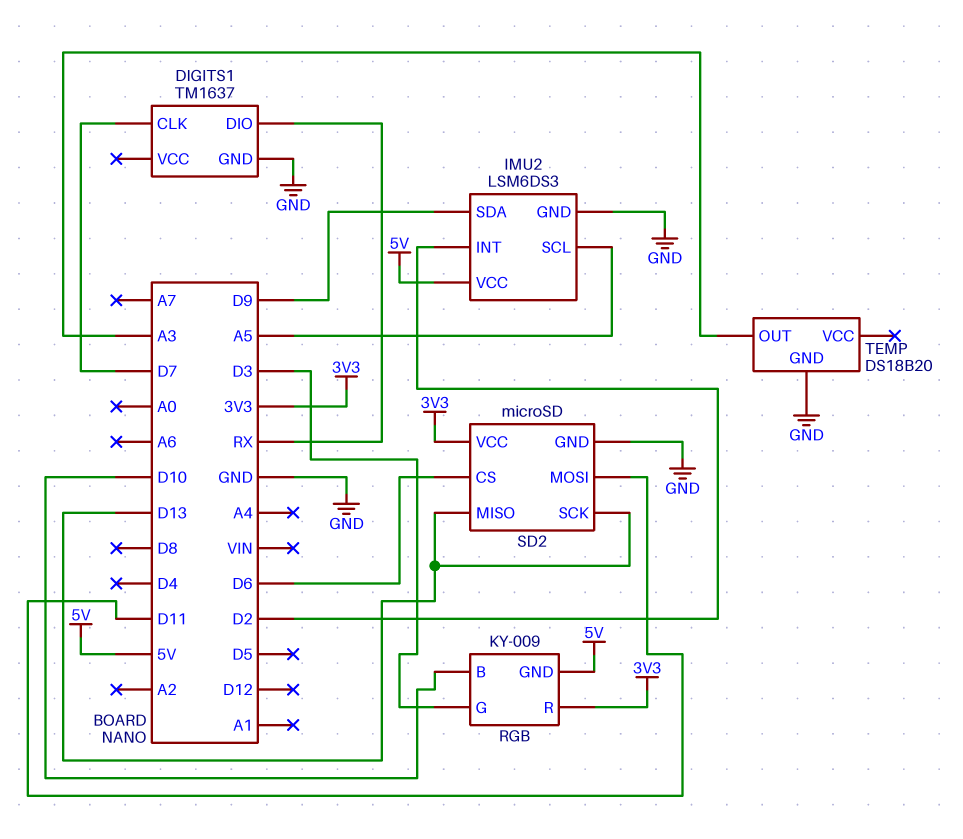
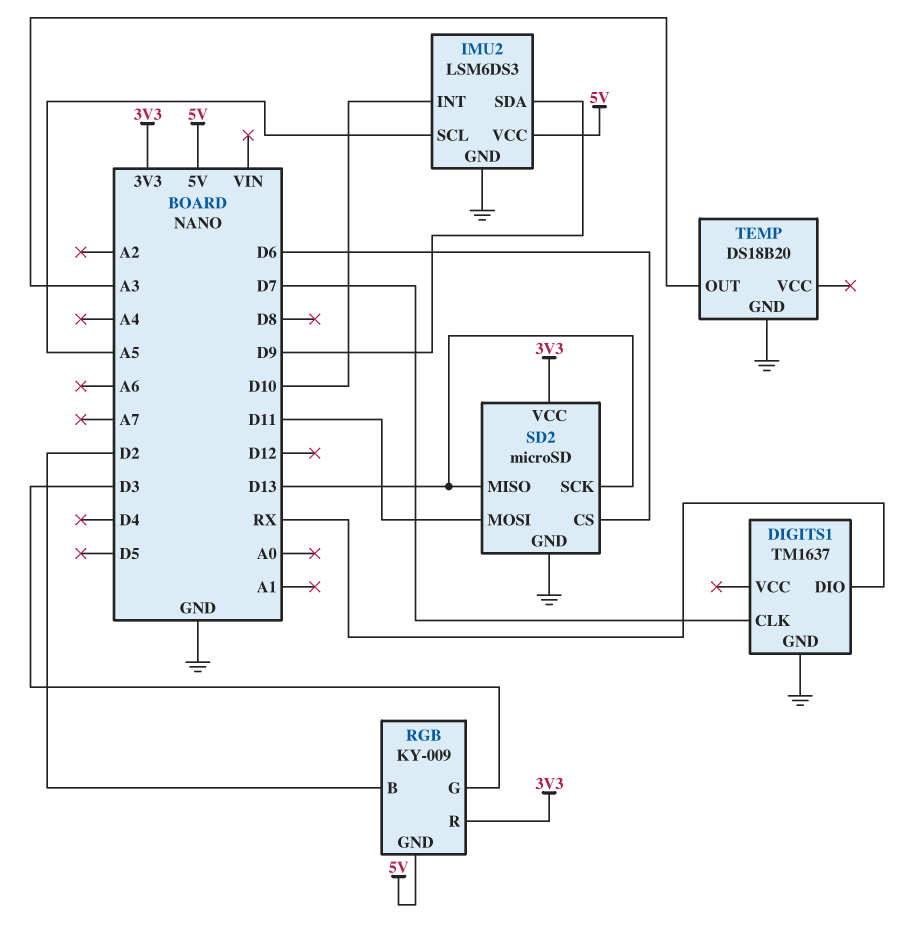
IMU2 pin INT: D2 -> D10
RGB pin B: D10 -> D2

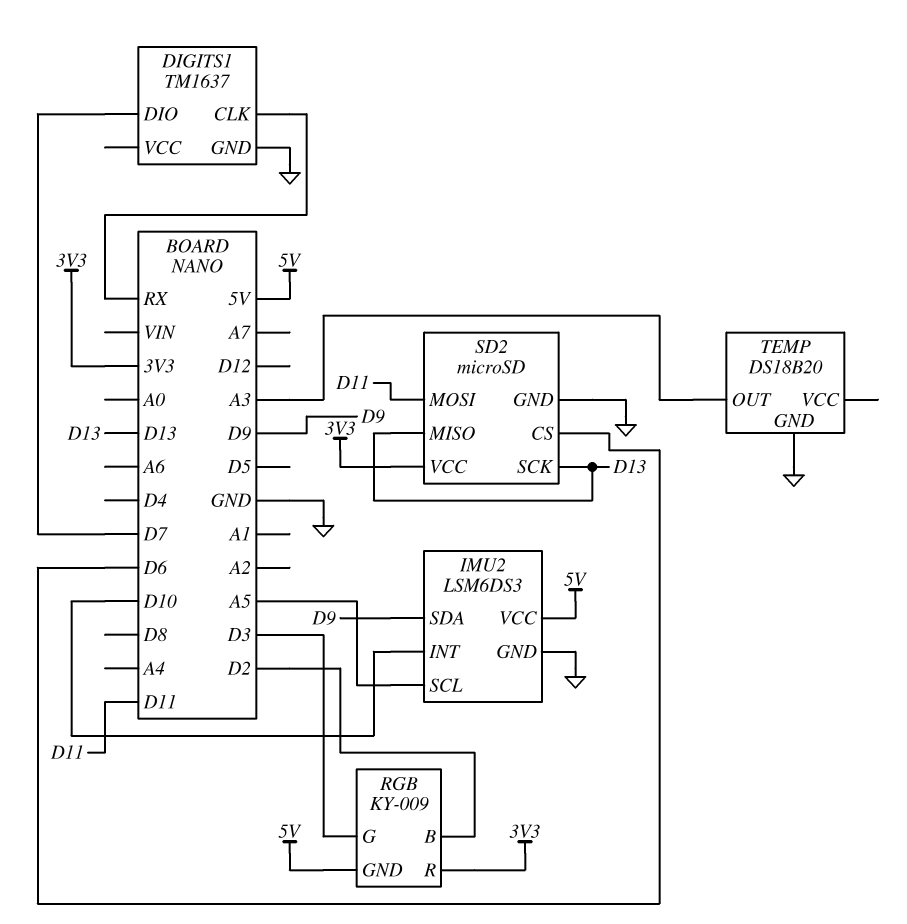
DIGITS1 pin CLK: D7 -> RX
DIGITS1 pin DIO: RX -> D7

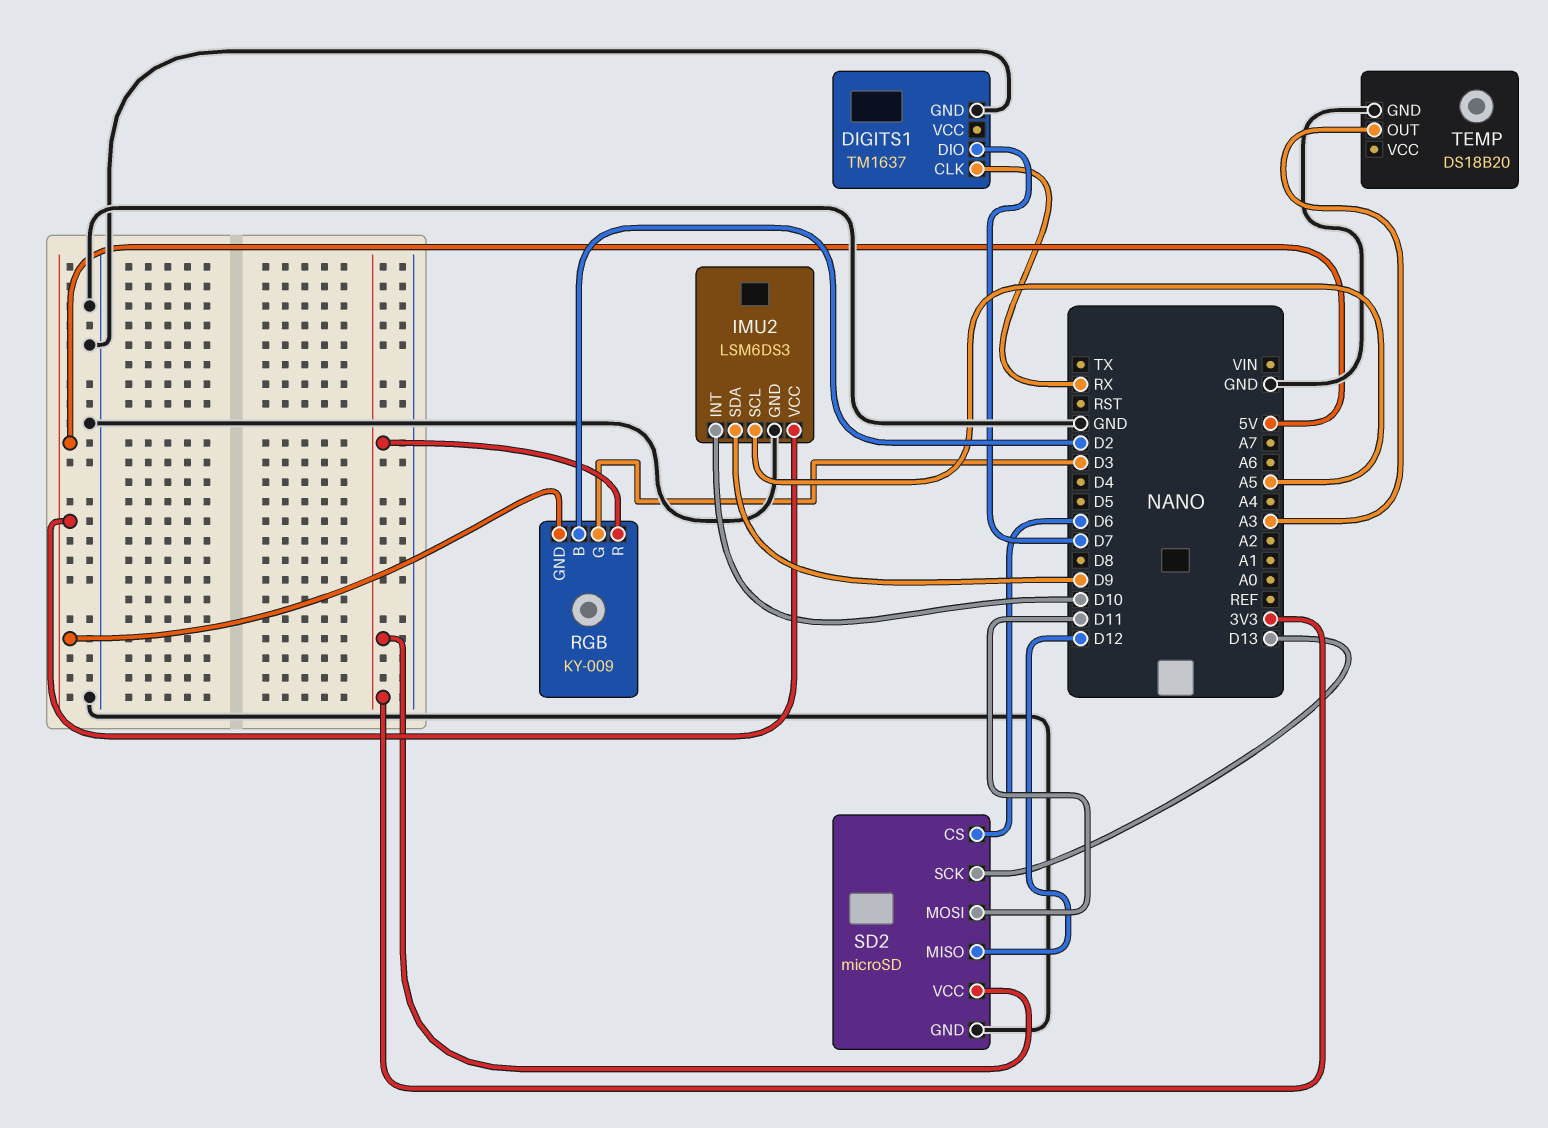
SD2 pin MISO: D13 -> D12

